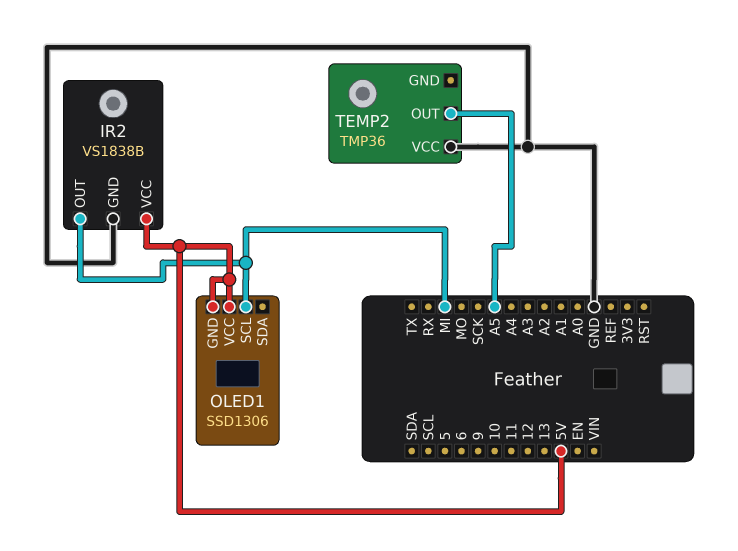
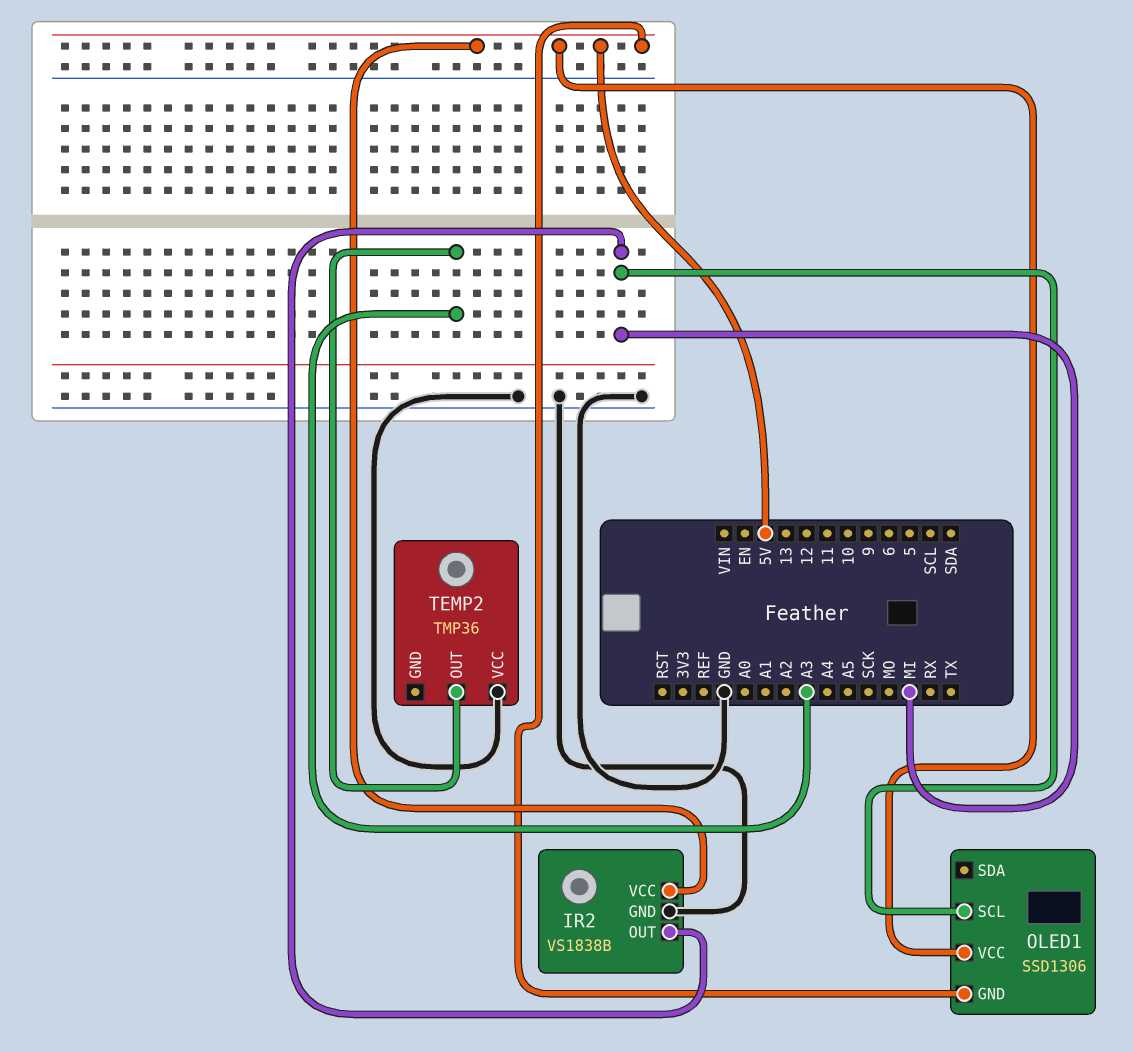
TEMP2 pin OUT: A5 -> A3

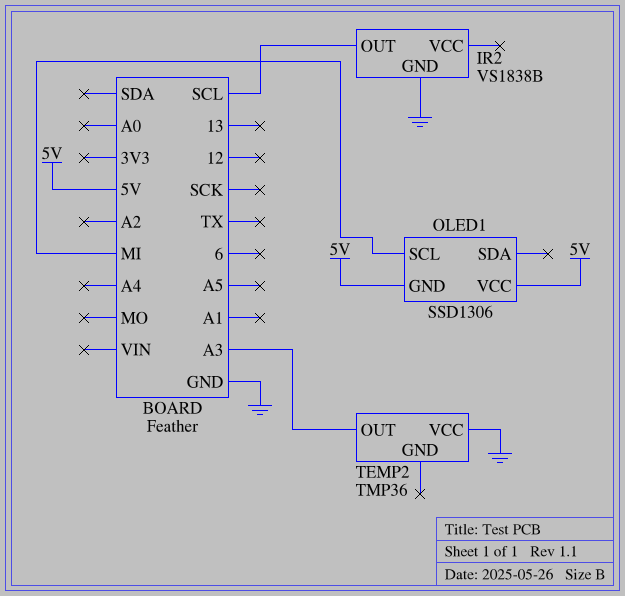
IR2 pin OUT: MI -> SCL
IR2 pin VCC: 5V -> none

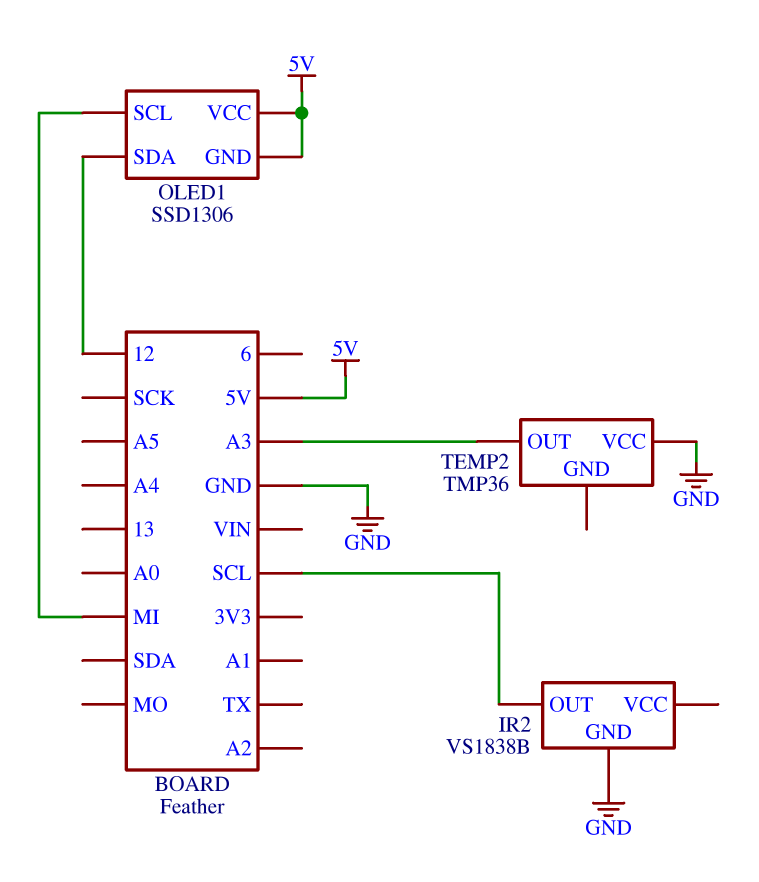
OLED1 pin SDA: none -> 12

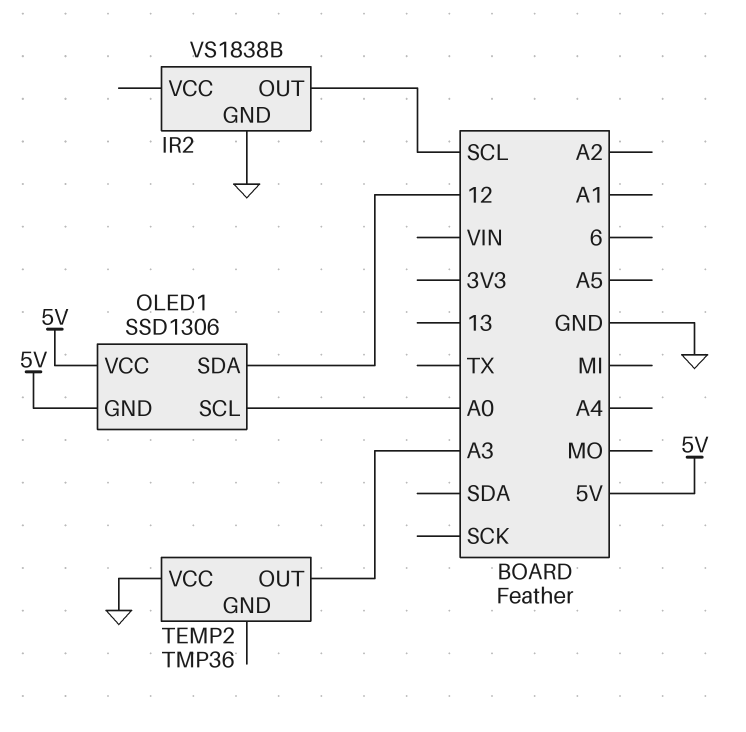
OLED1 pin SCL: MI -> A0

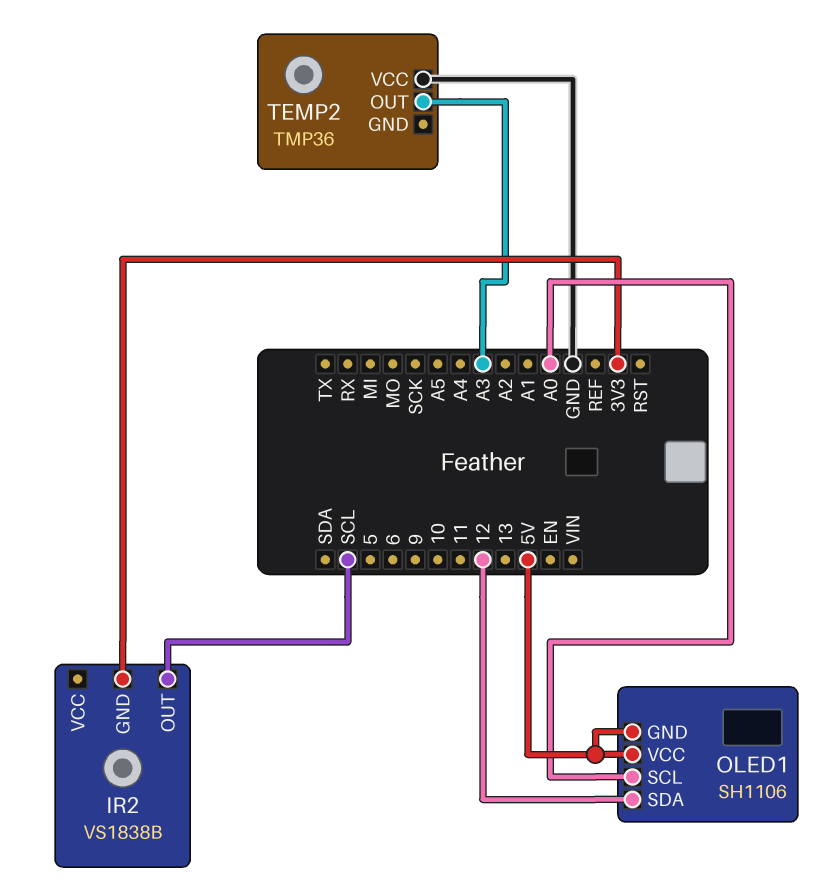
IR2 pin GND: GND -> 3V3
OLED1: SSD1306 -> SH1106

